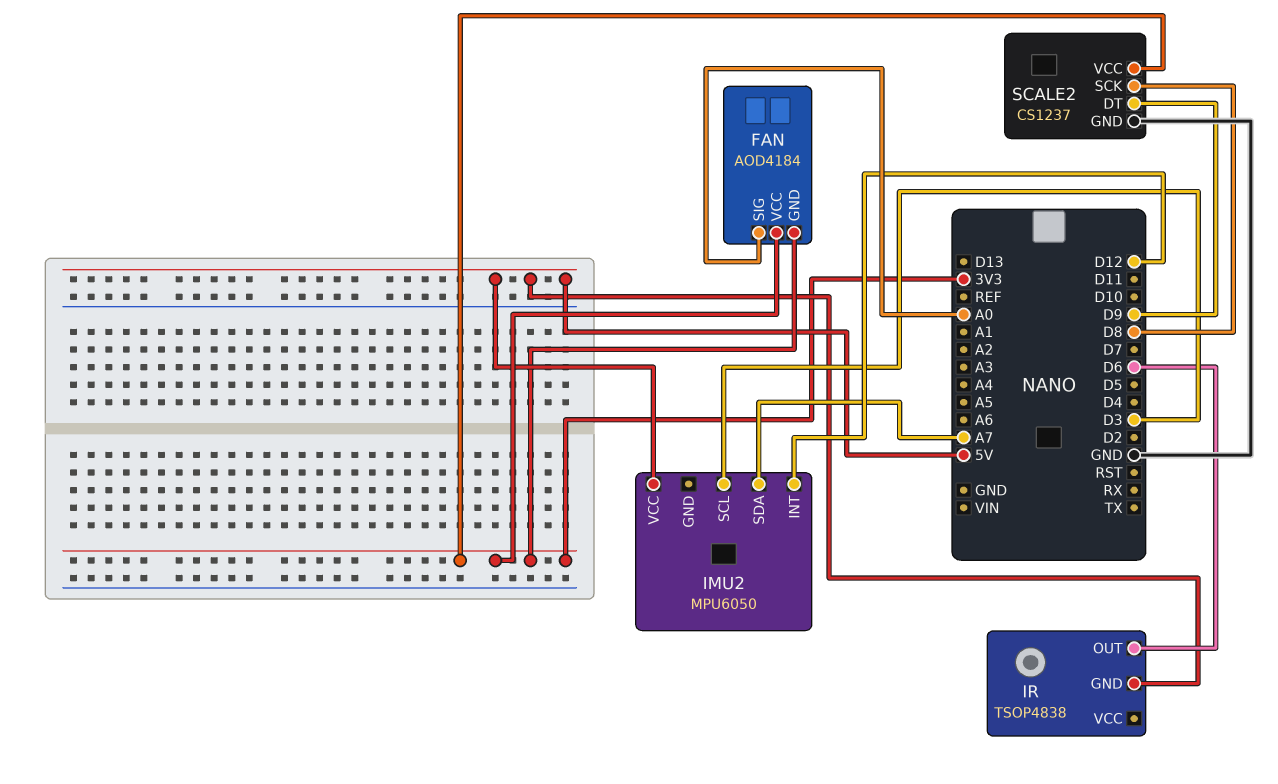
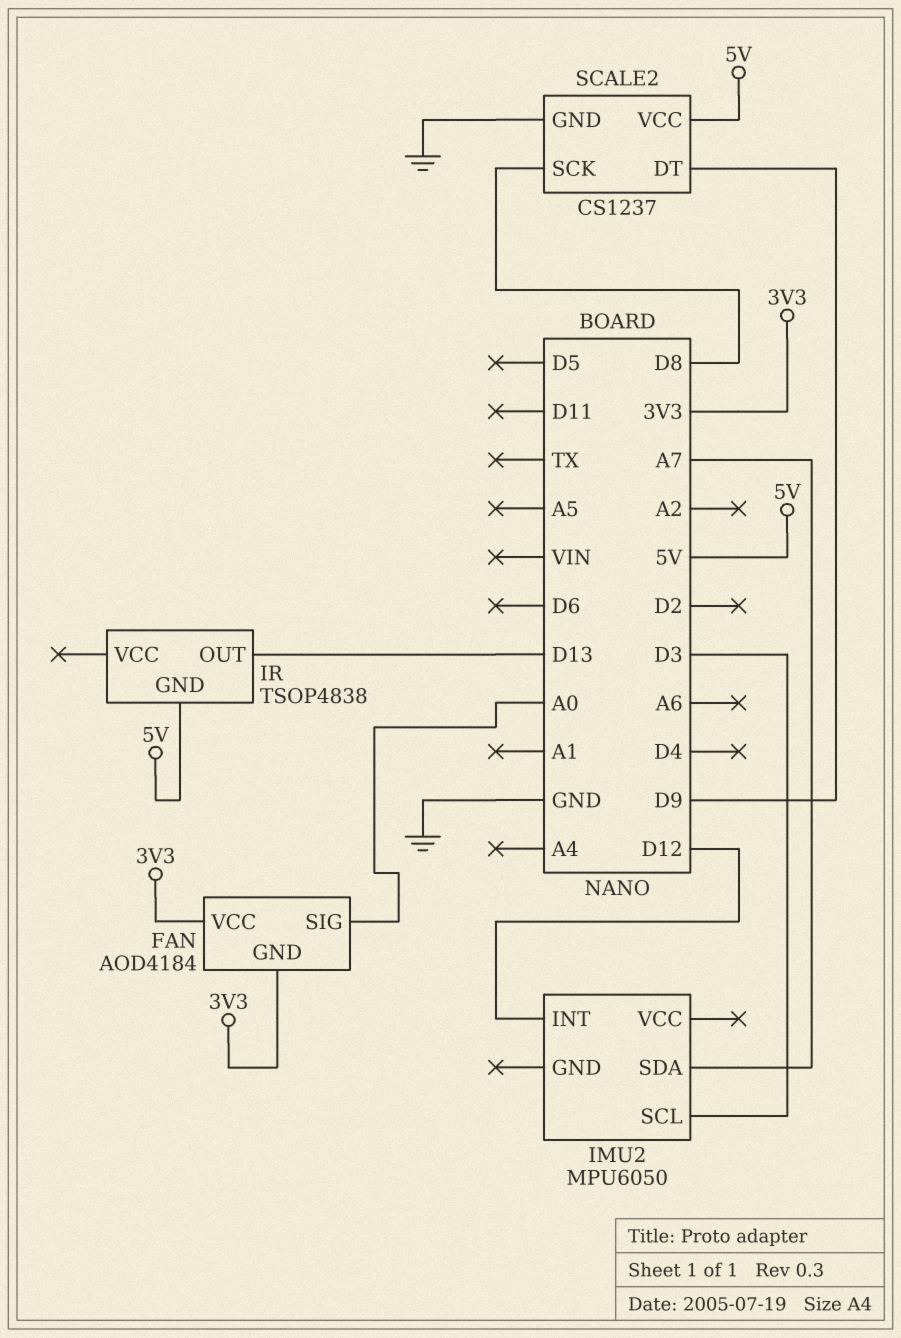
IMU2 pin VCC: 5V -> none
IR pin OUT: D6 -> D13
SCALE2 pin VCC: 3V3 -> 5V

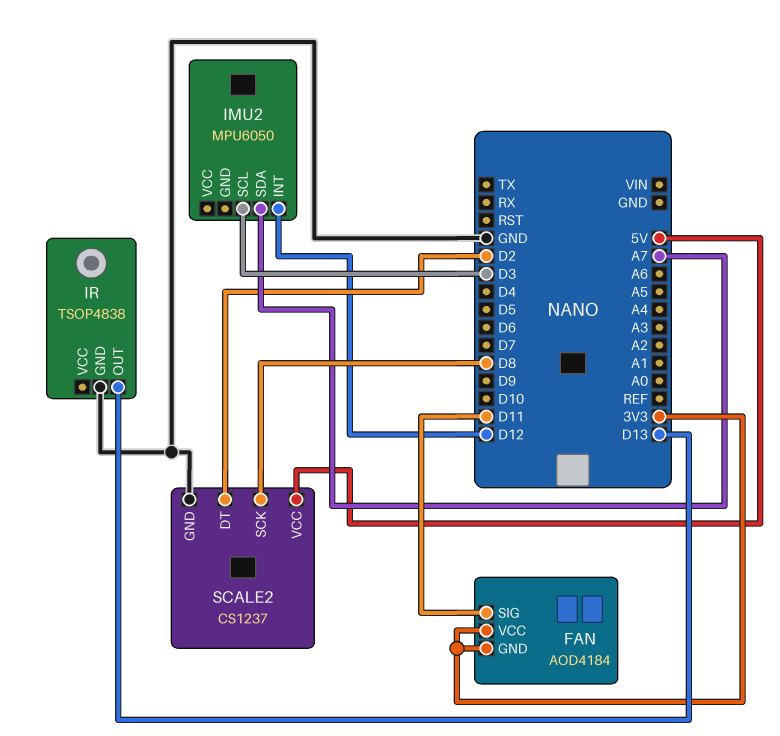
FAN pin SIG: A0 -> D11
IR pin GND: 5V -> GND
SCALE2 pin DT: D9 -> D2

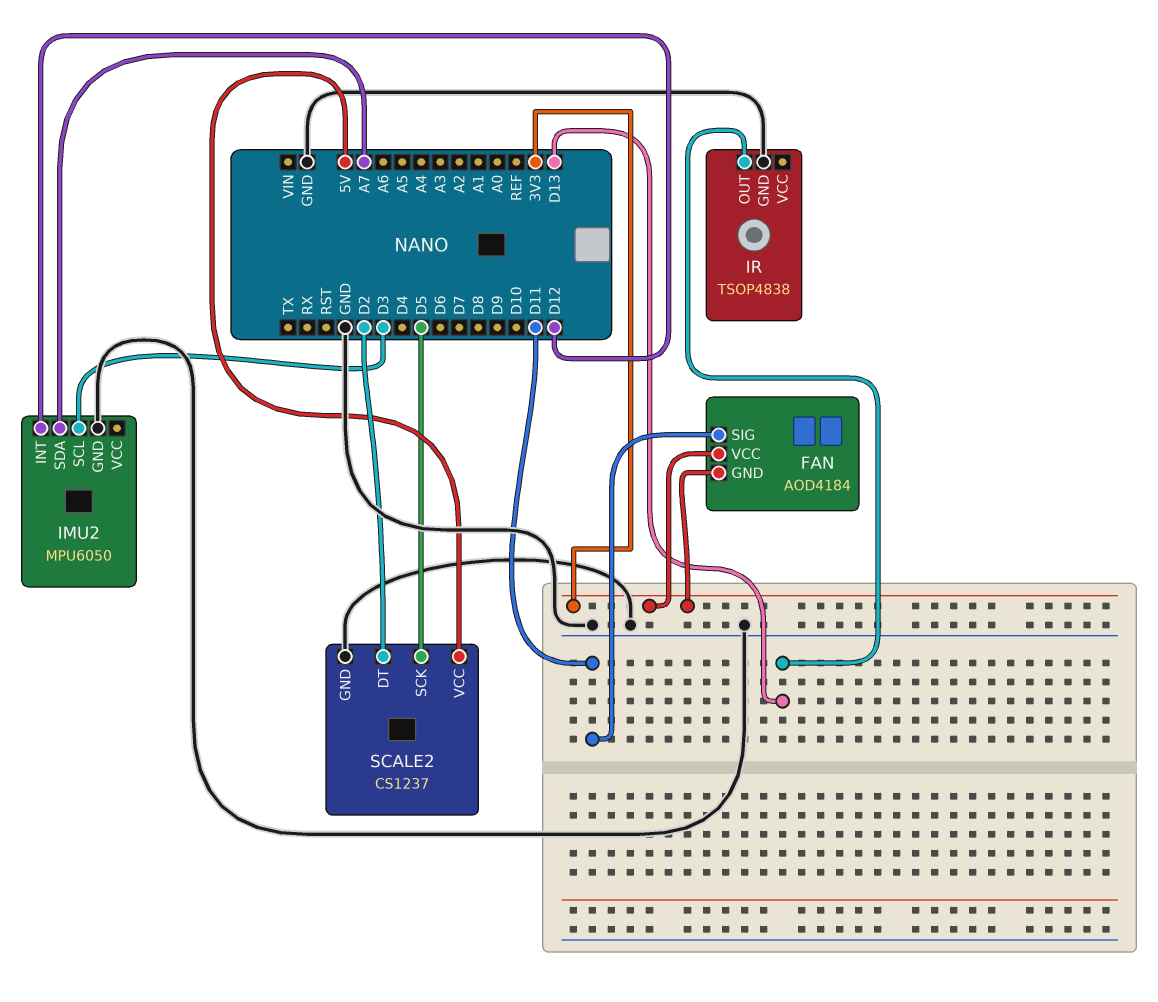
IMU2 pin GND: none -> GND
SCALE2 pin SCK: D8 -> D5

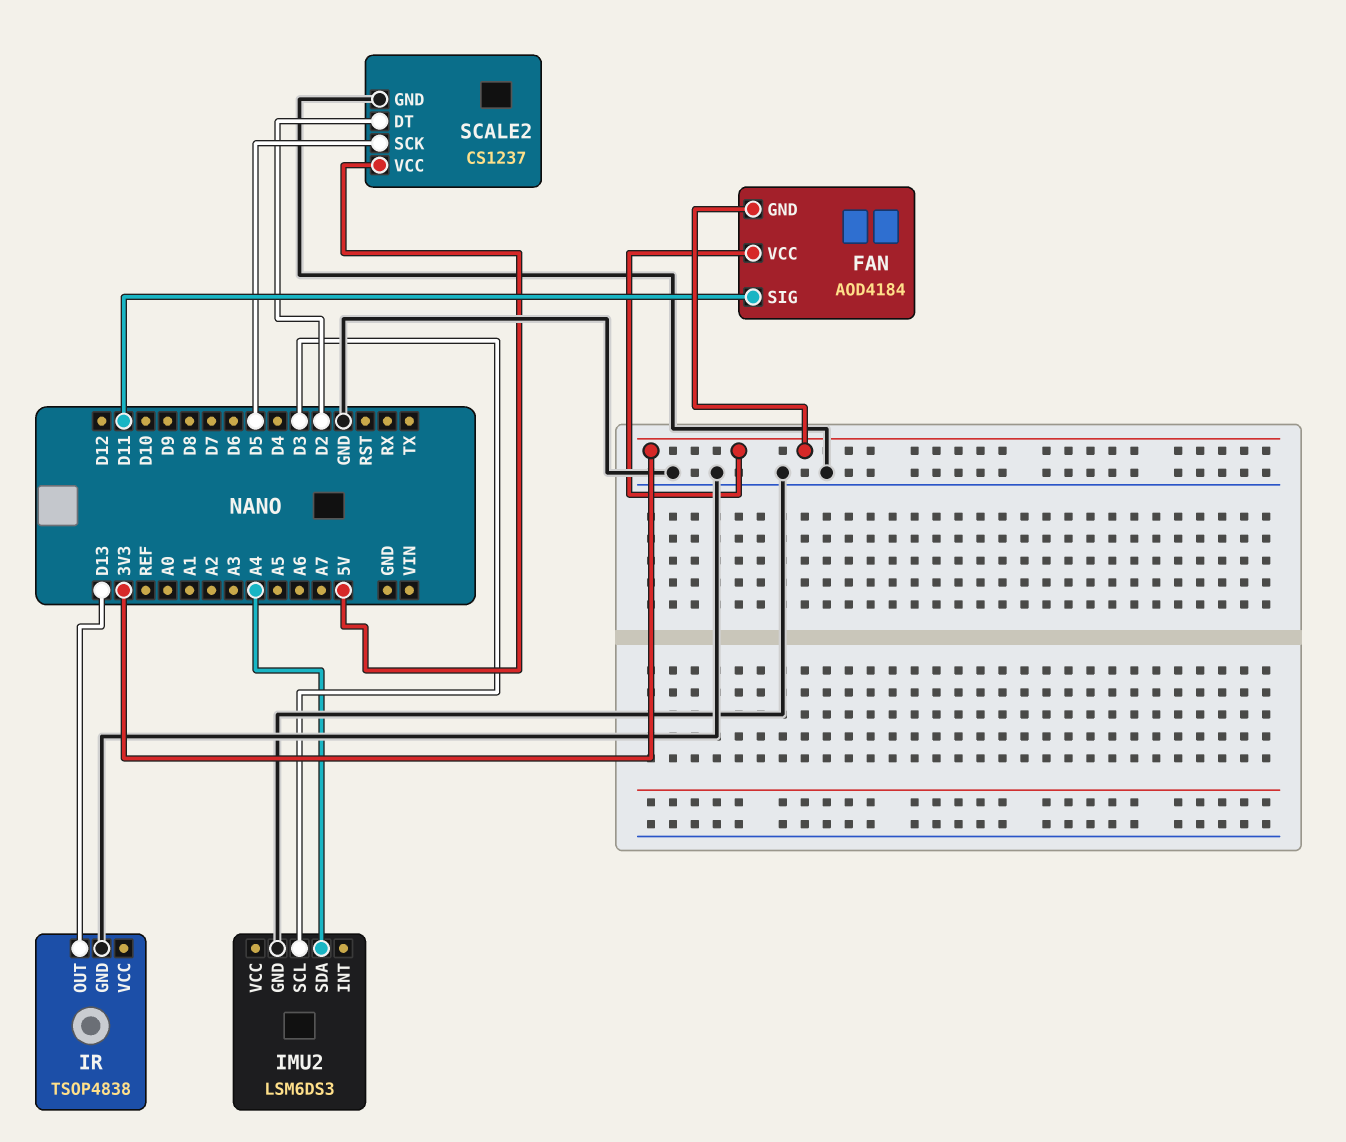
IMU2: MPU6050 -> LSM6DS3
IMU2 pin INT: D12 -> none
IMU2 pin SDA: A7 -> A4

